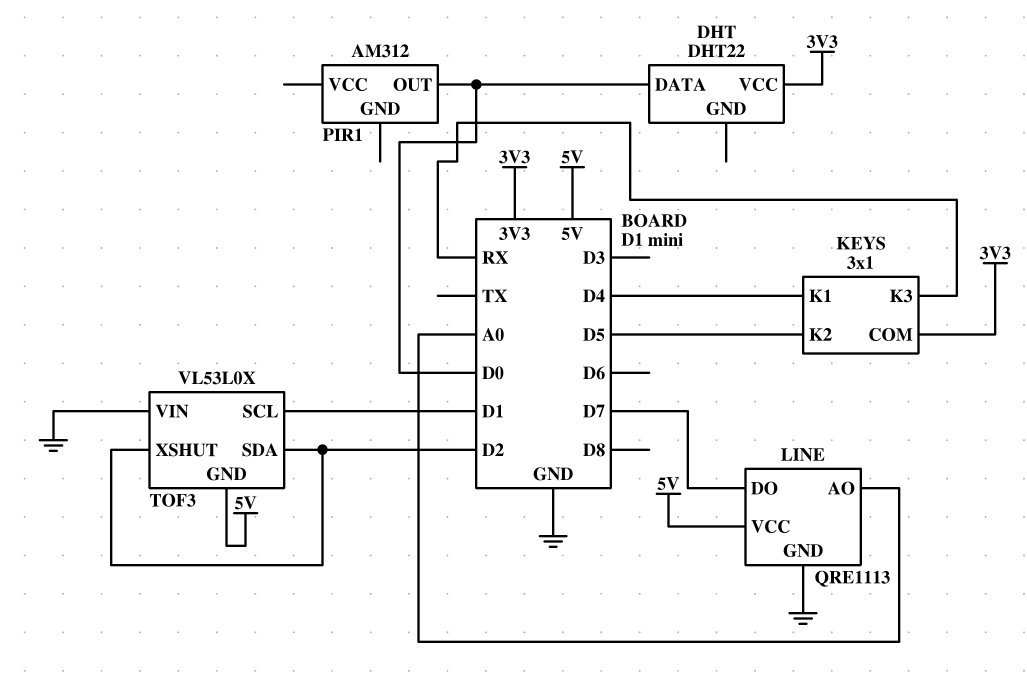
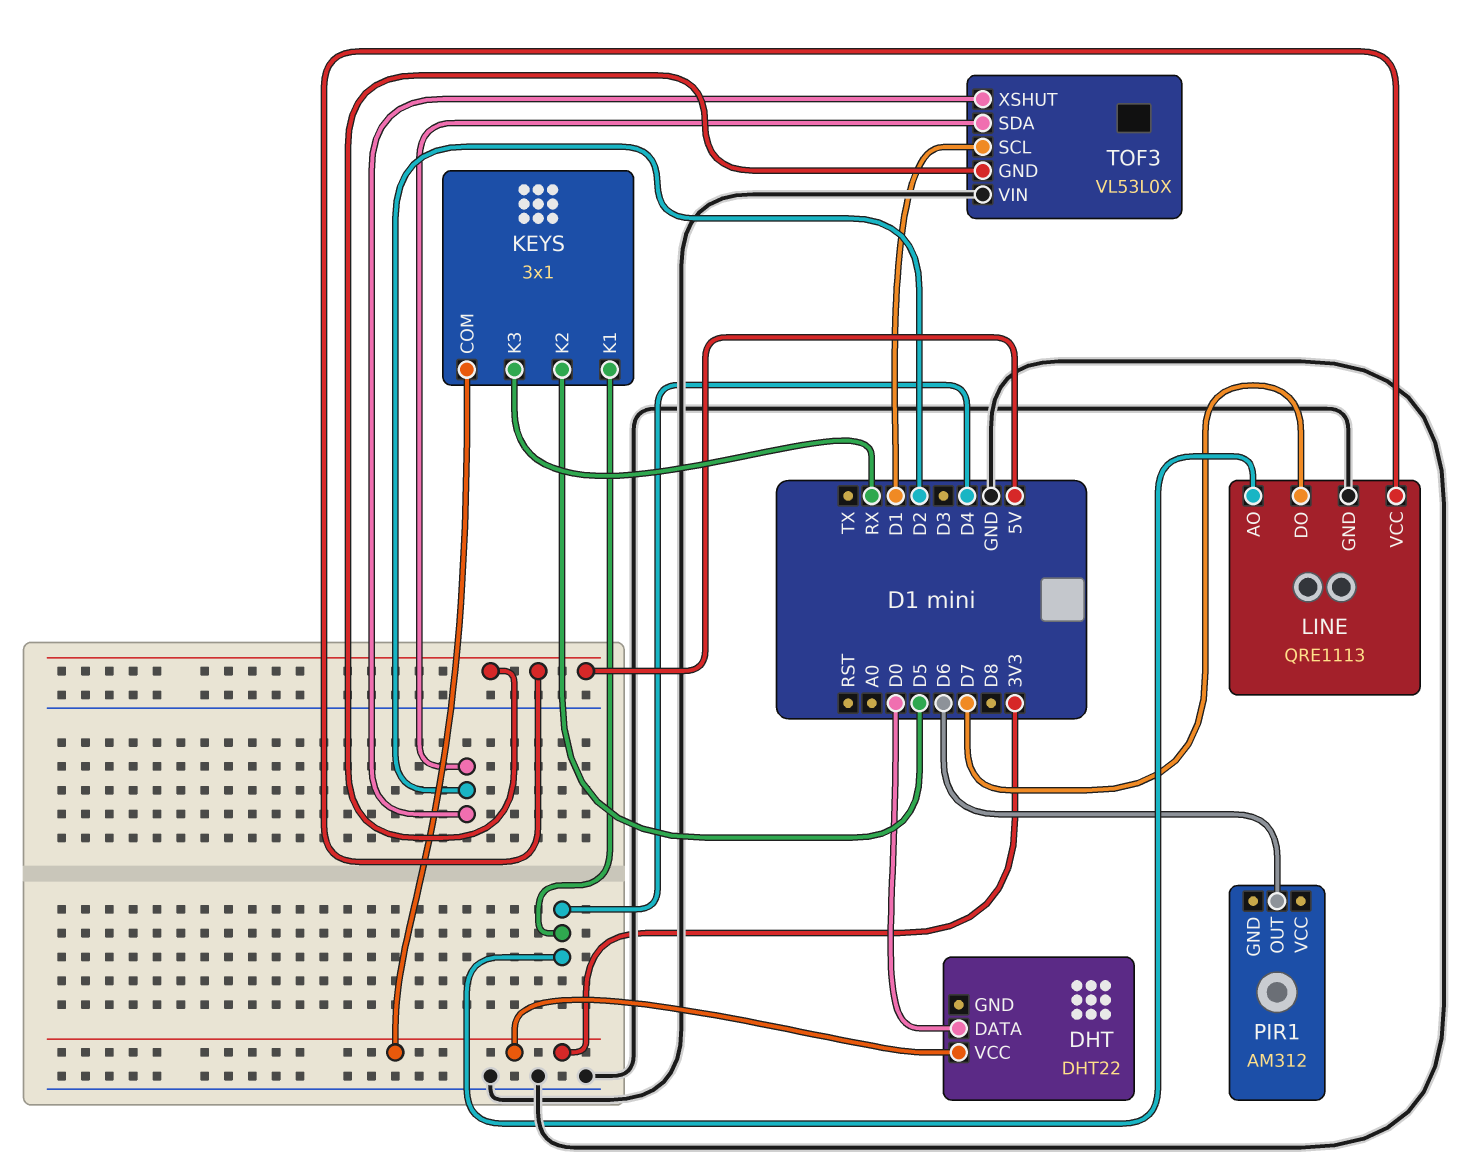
LINE pin AO: A0 -> D4
PIR1 pin OUT: D0 -> D6

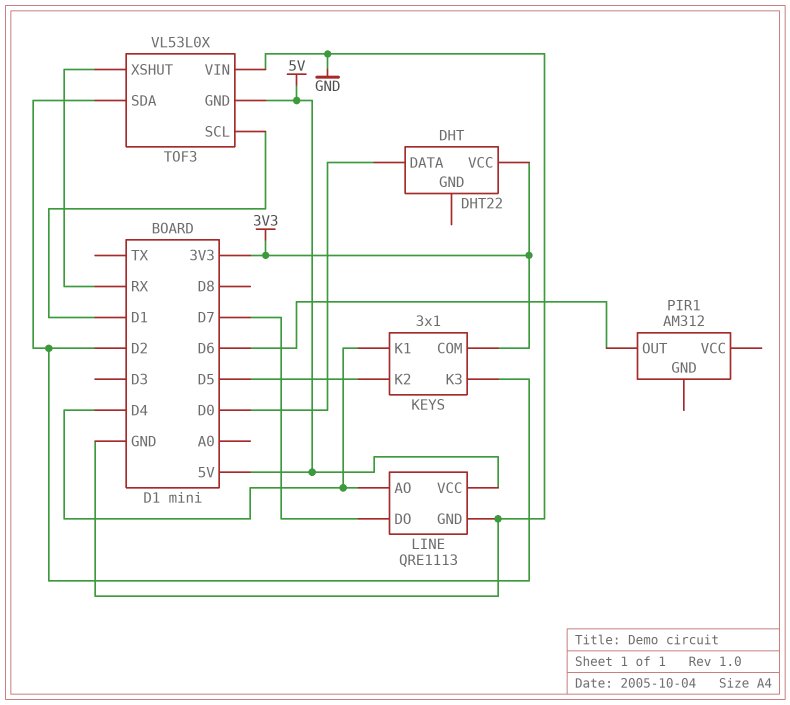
KEYS pin K3: RX -> D2
TOF3 pin XSHUT: D2 -> RX

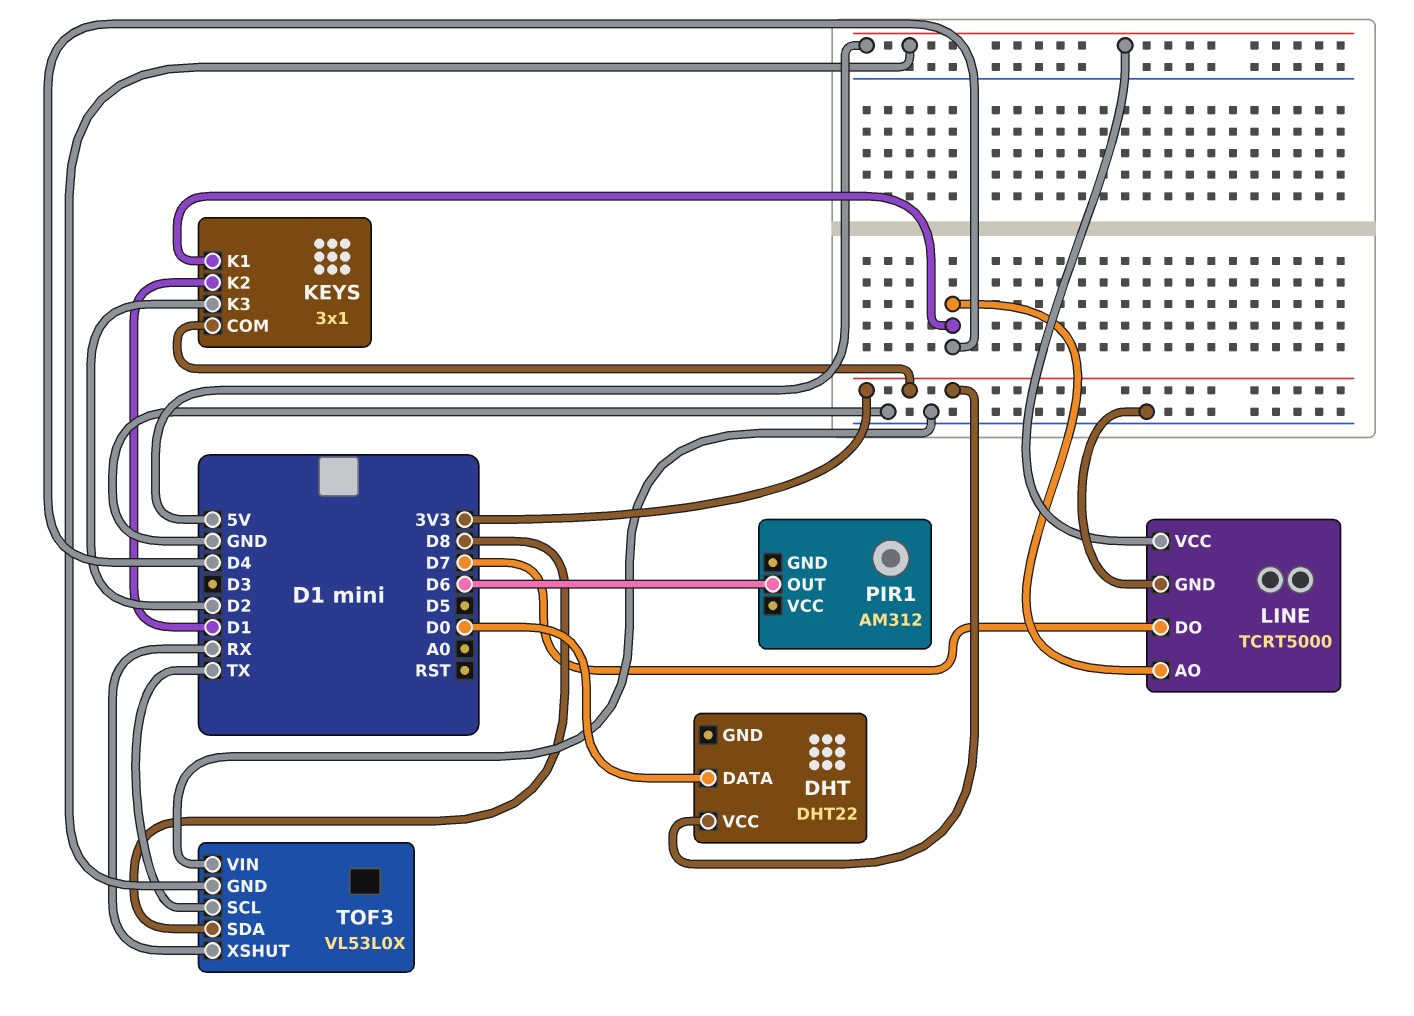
KEYS pin K2: D5 -> D1
LINE: QRE1113 -> TCRT5000
TOF3 pin SCL: D1 -> TX
TOF3 pin SDA: D2 -> D8

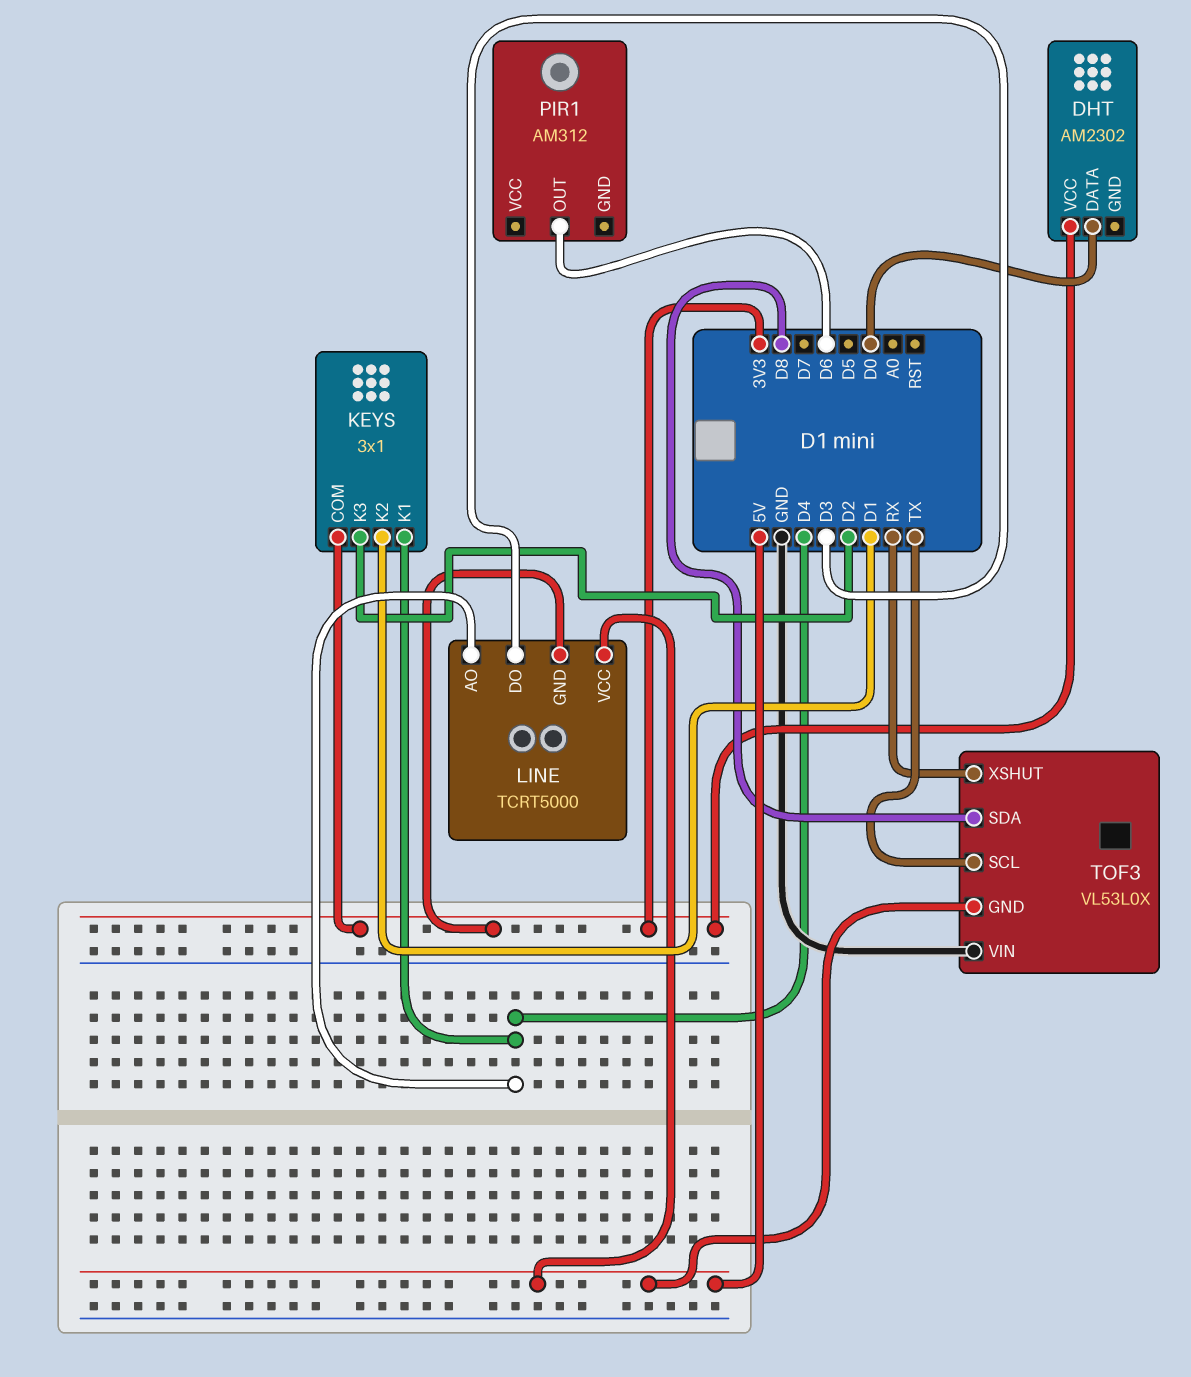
DHT: DHT22 -> AM2302
LINE pin DO: D7 -> D3
LINE pin GND: GND -> 3V3

